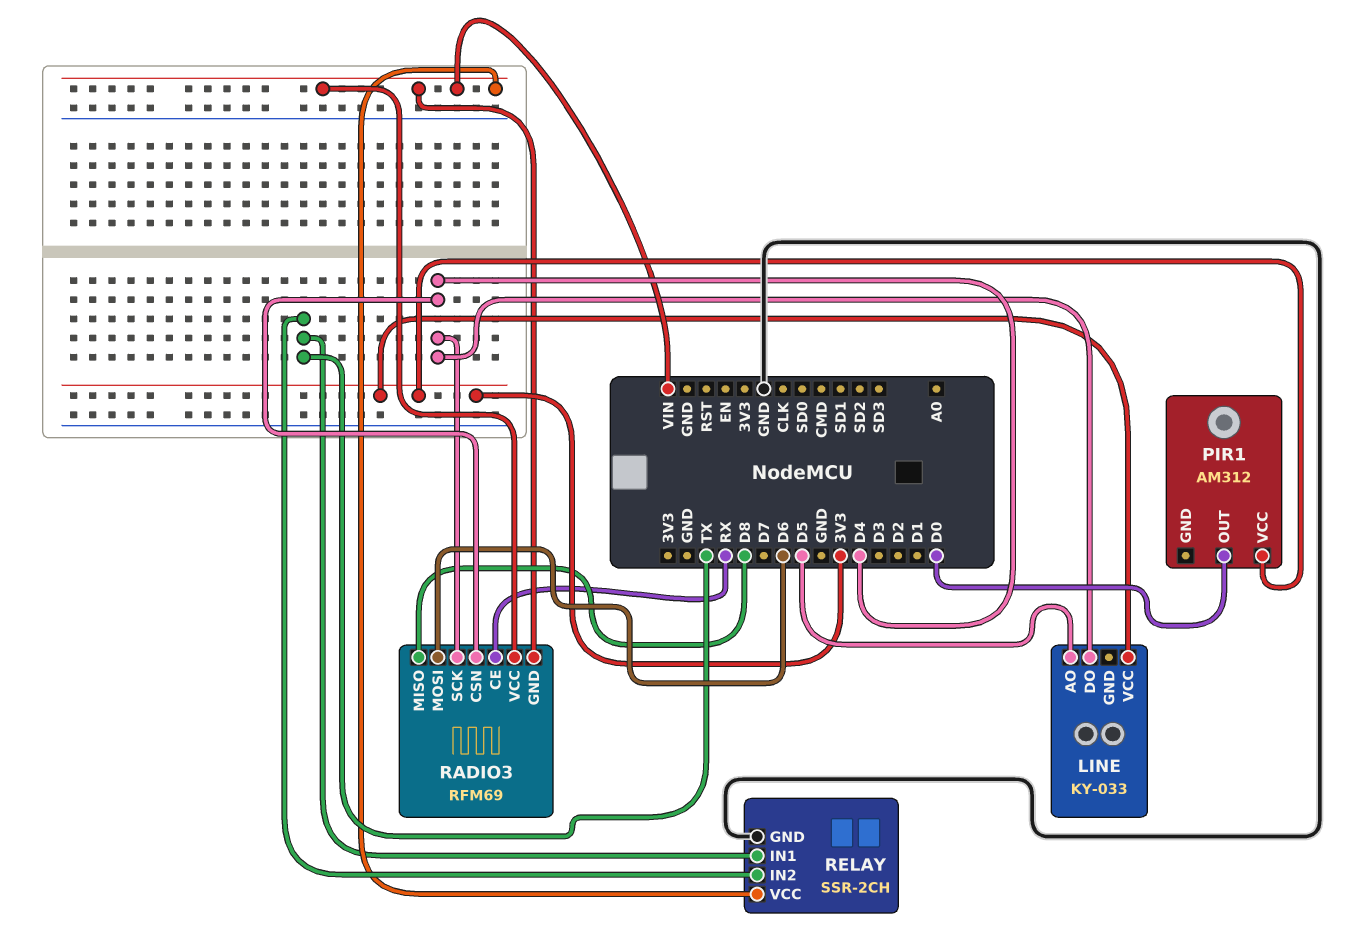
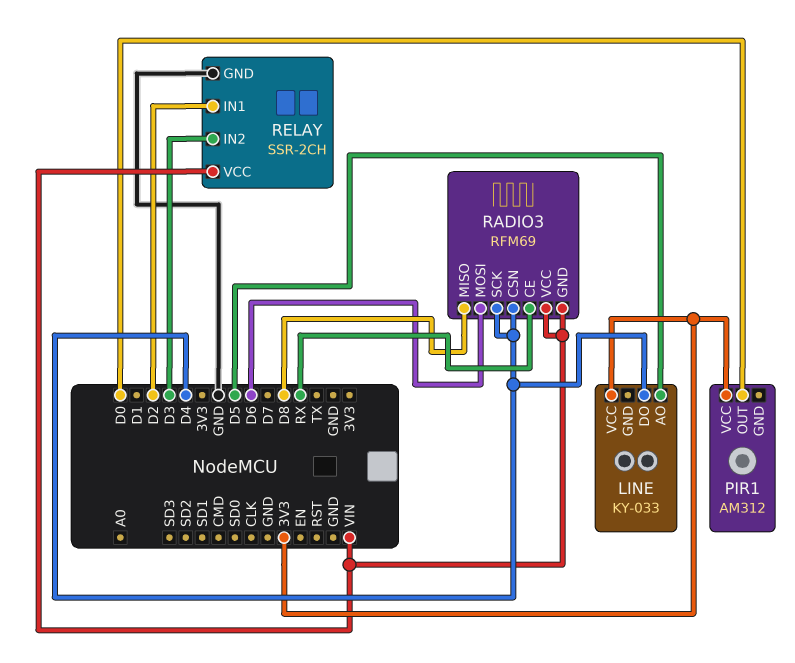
RELAY pin IN1: TX -> D2
RELAY pin IN2: TX -> D3

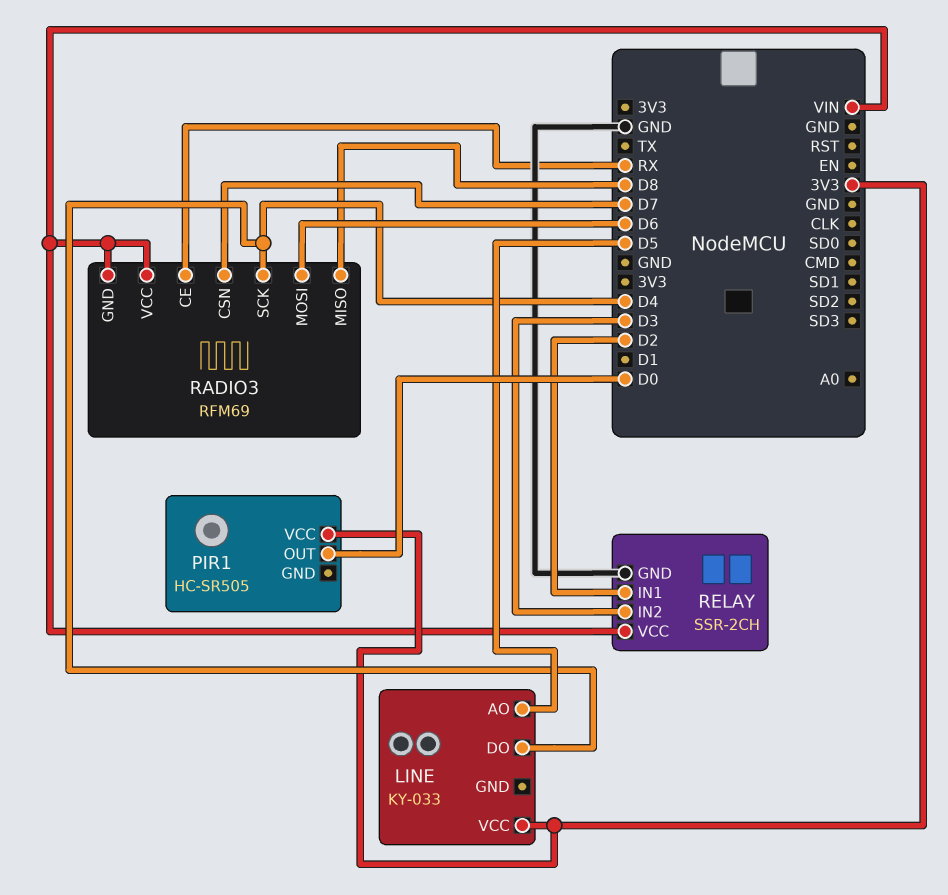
PIR1: AM312 -> HC-SR505
RADIO3 pin CSN: D4 -> D7

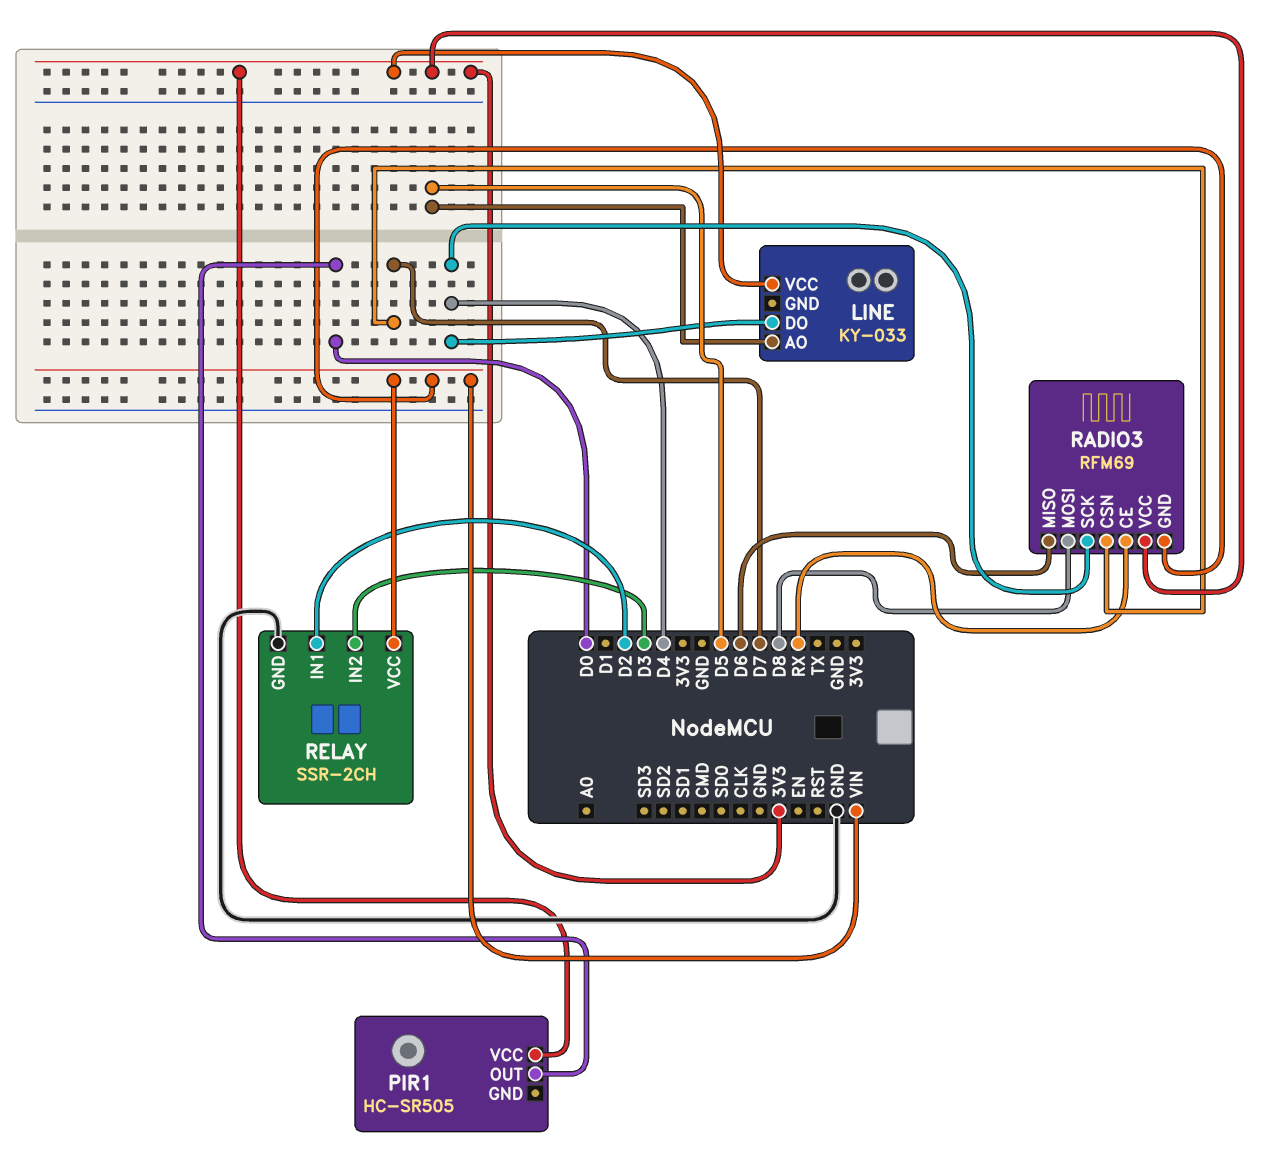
RADIO3 pin MISO: D8 -> D6
RADIO3 pin MOSI: D6 -> D8
RADIO3 pin VCC: VIN -> 3V3

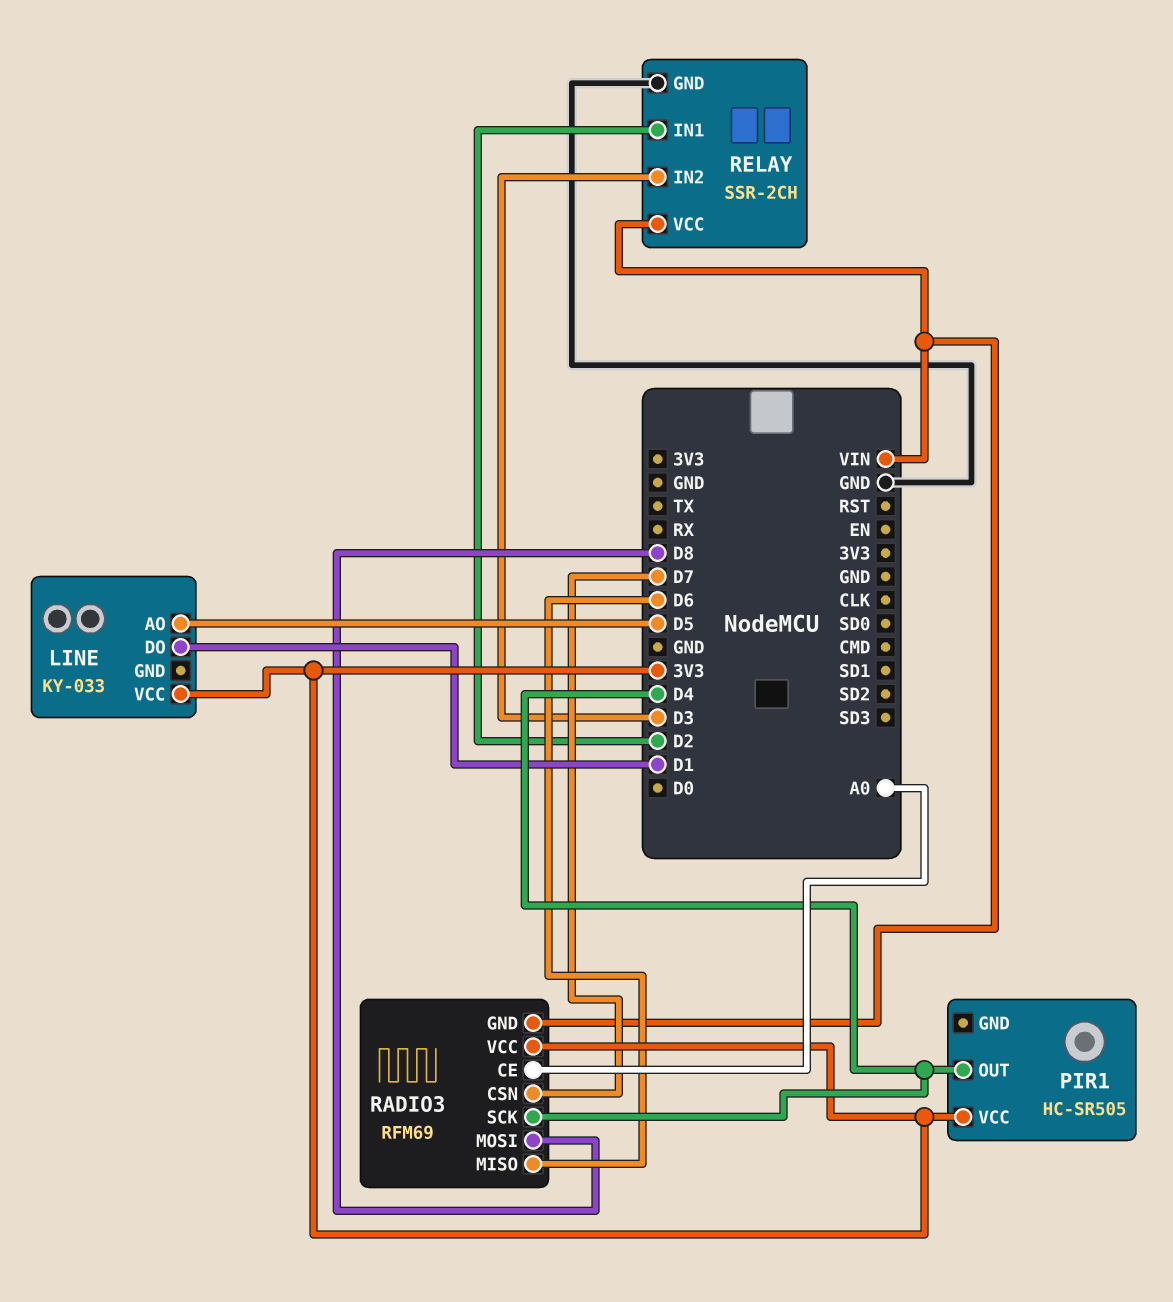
LINE pin DO: D4 -> D1
PIR1 pin OUT: D0 -> D4
RADIO3 pin CE: RX -> A0

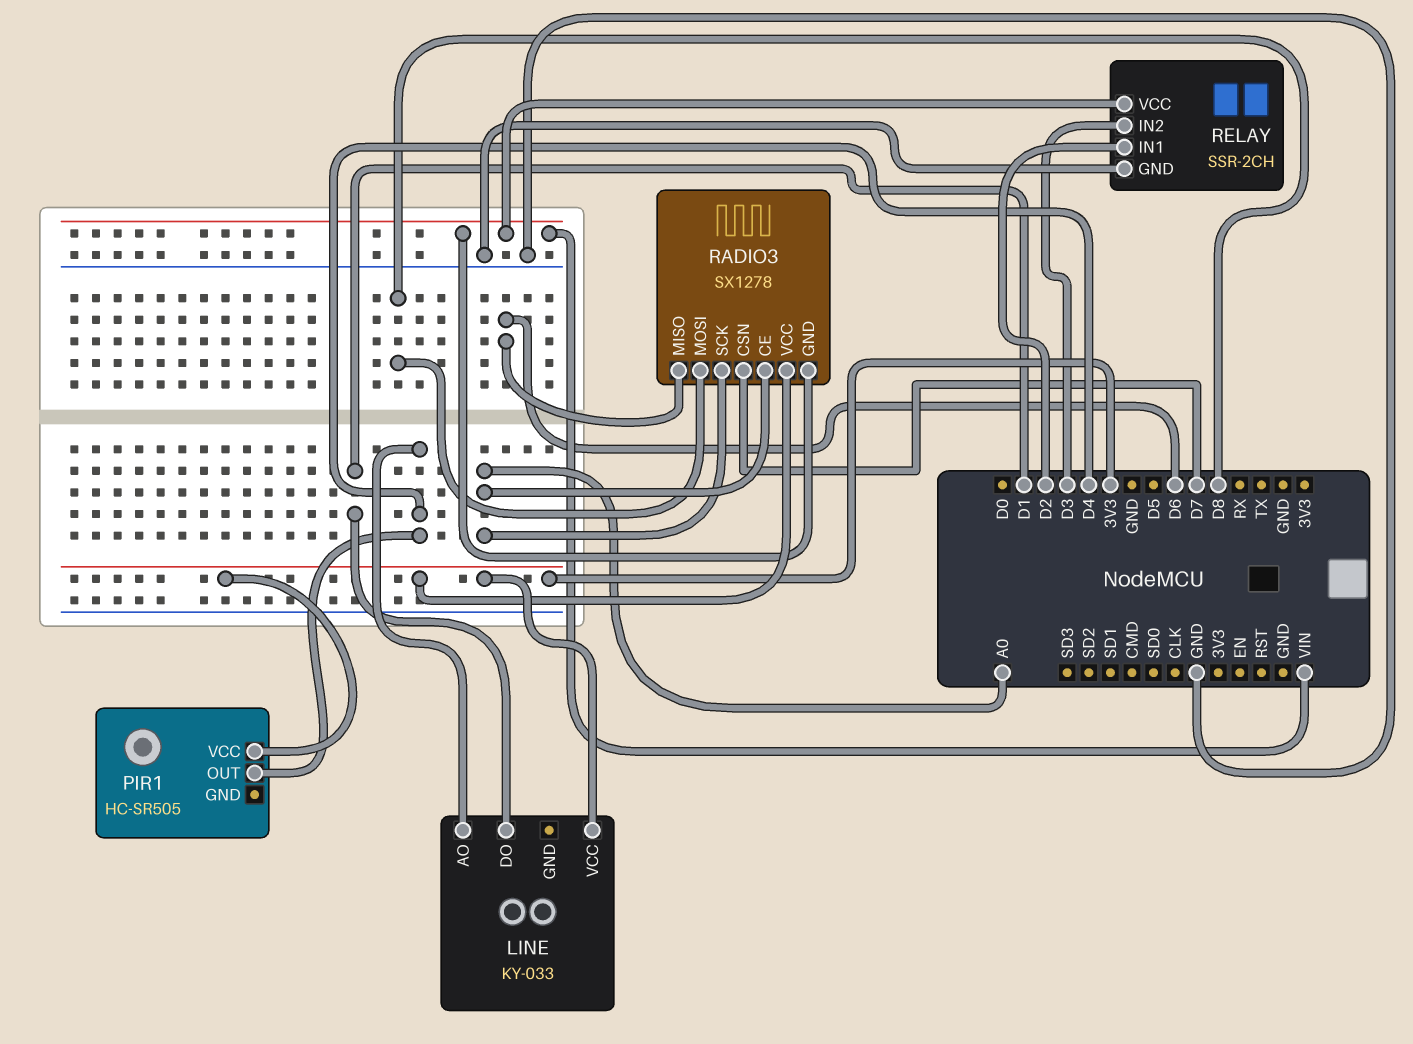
LINE pin AO: D5 -> D4
RADIO3: RFM69 -> SX1278
RADIO3 pin SCK: D4 -> A0

